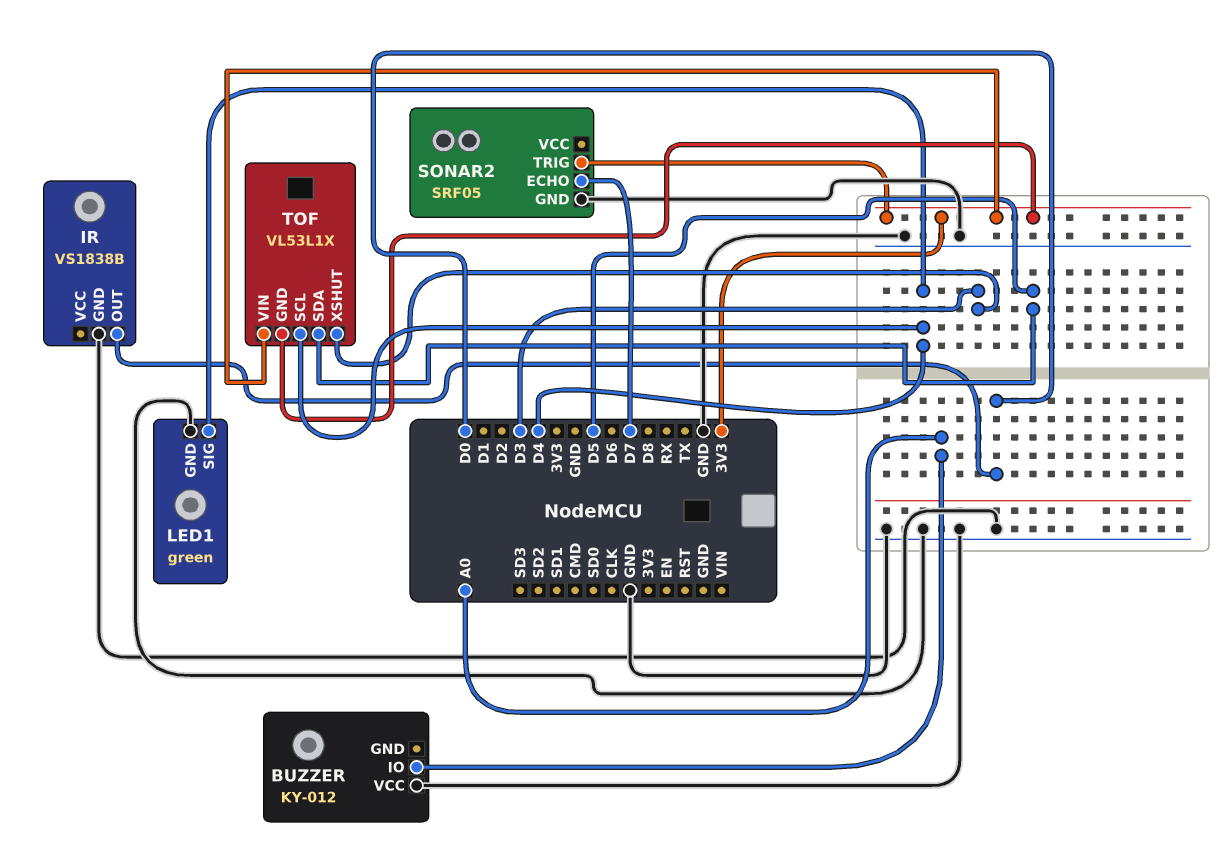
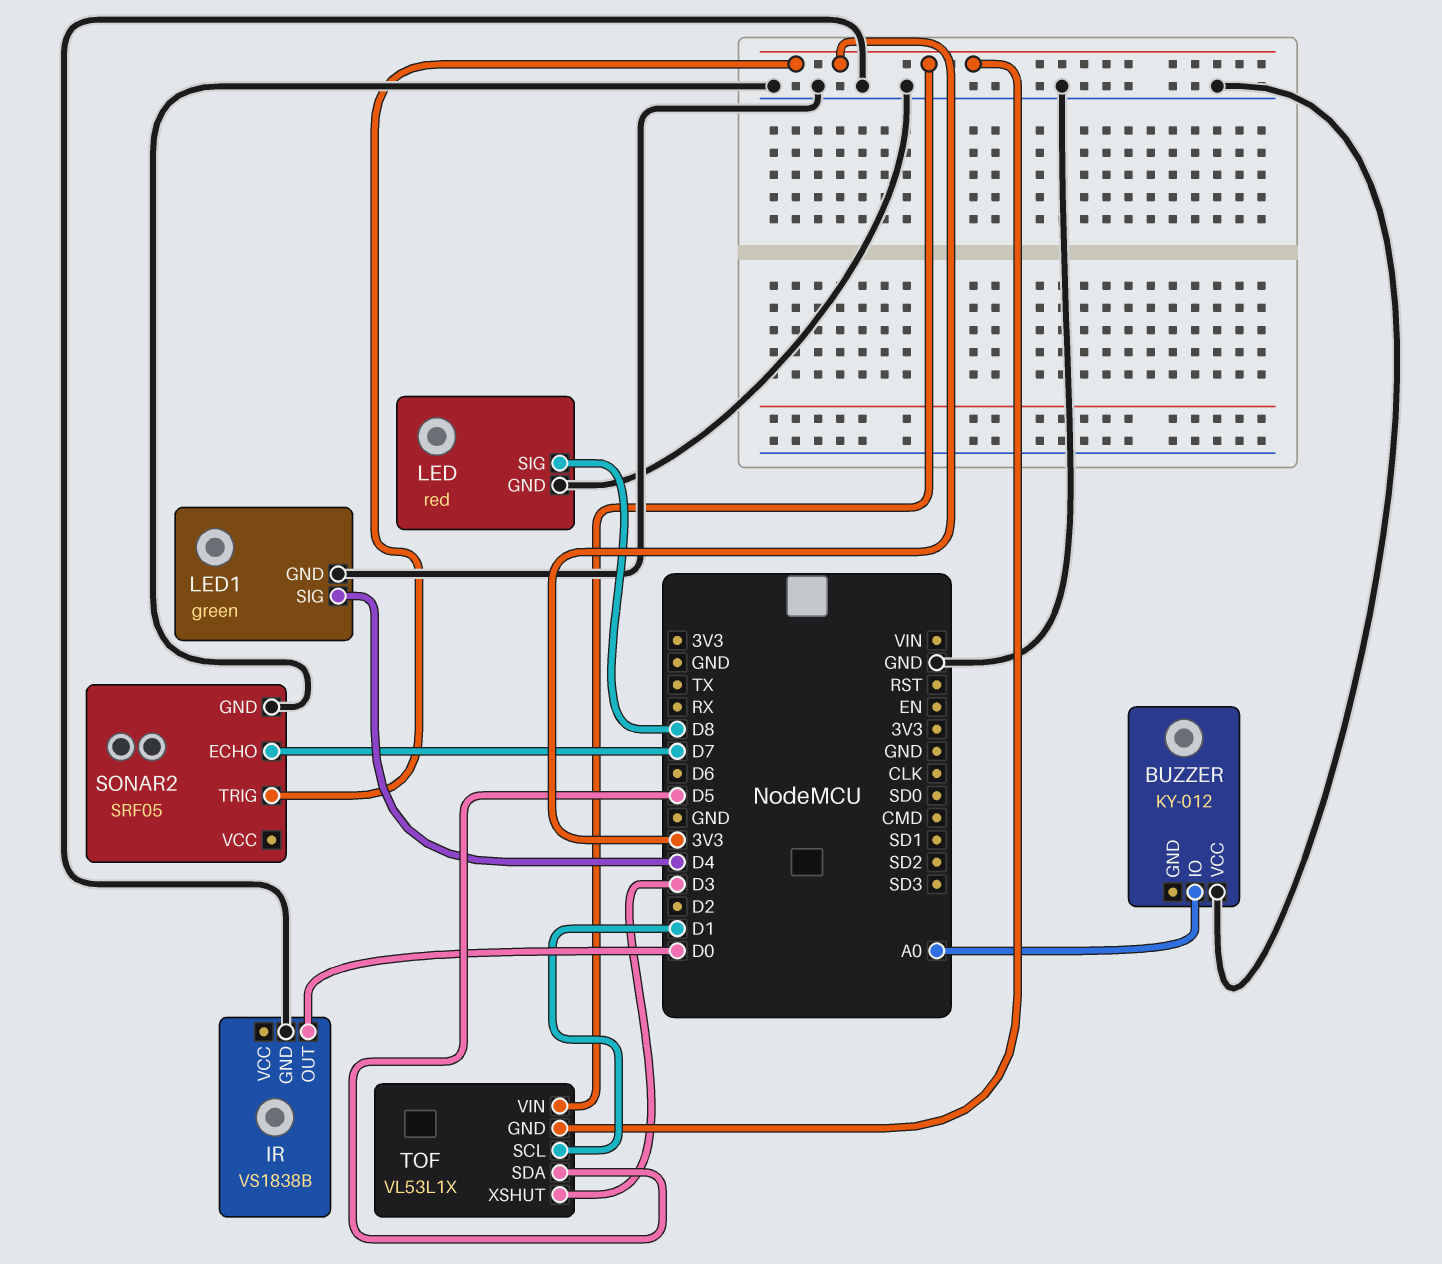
LED: none -> red
LED pin GND: none -> GND
LED pin SIG: none -> D8
TOF pin SCL: D4 -> D1

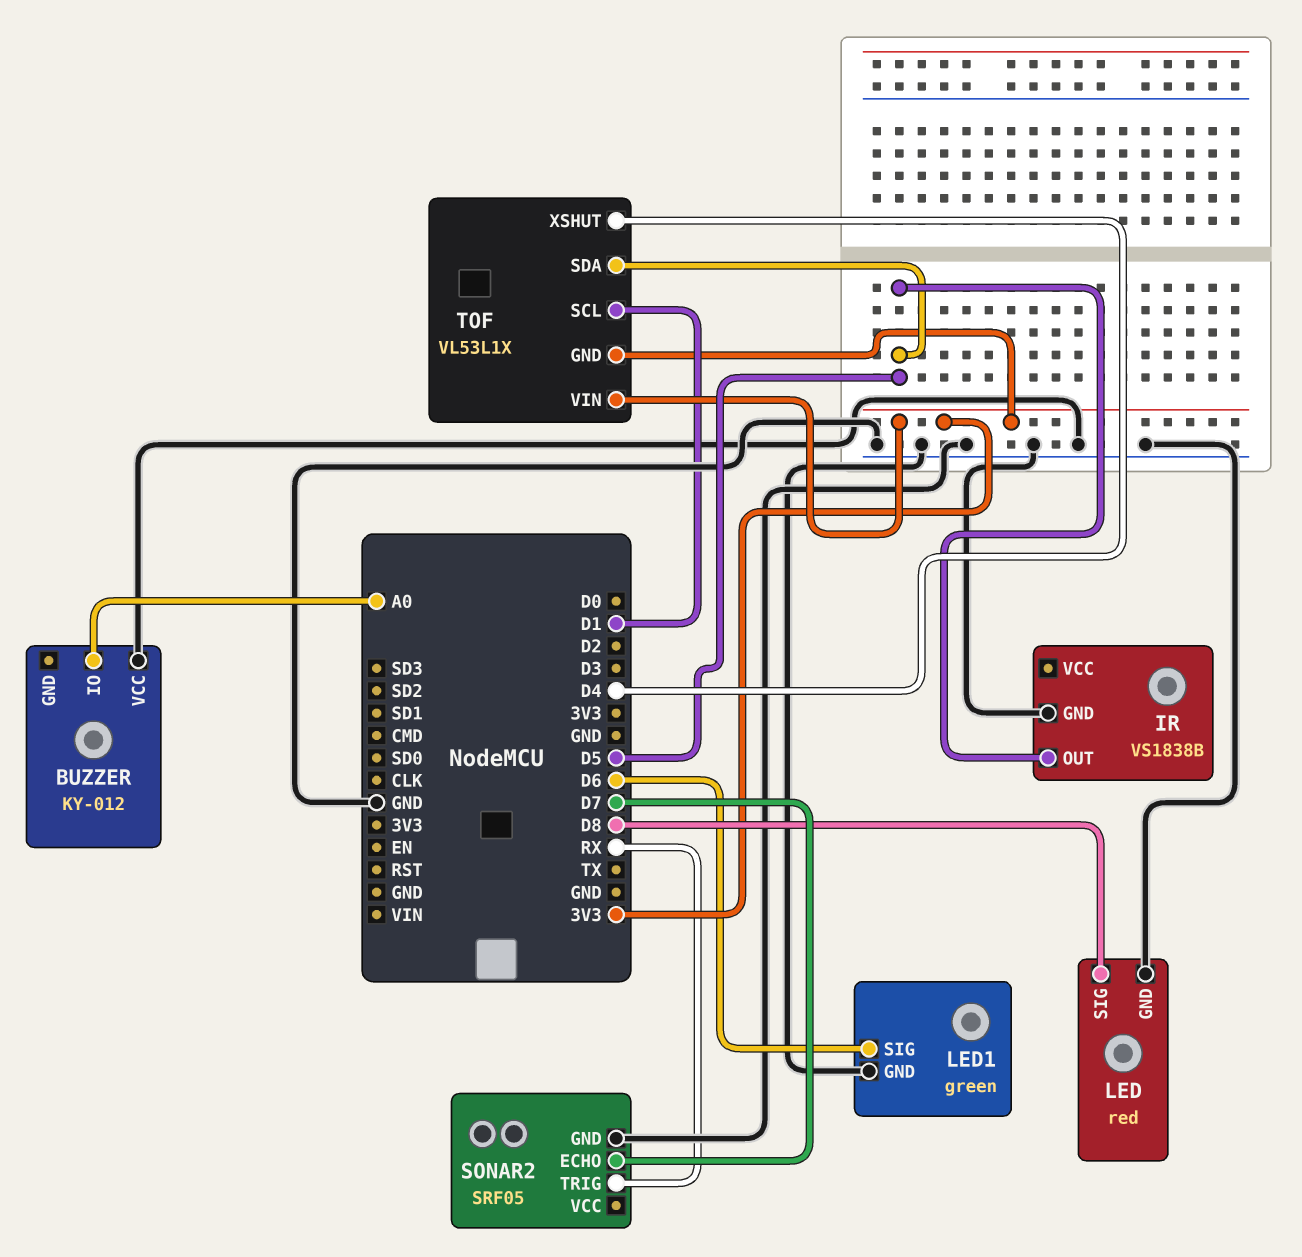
IR pin OUT: D0 -> D5
LED1 pin SIG: D4 -> D6
SONAR2 pin TRIG: 3V3 -> RX
TOF pin XSHUT: D3 -> D4

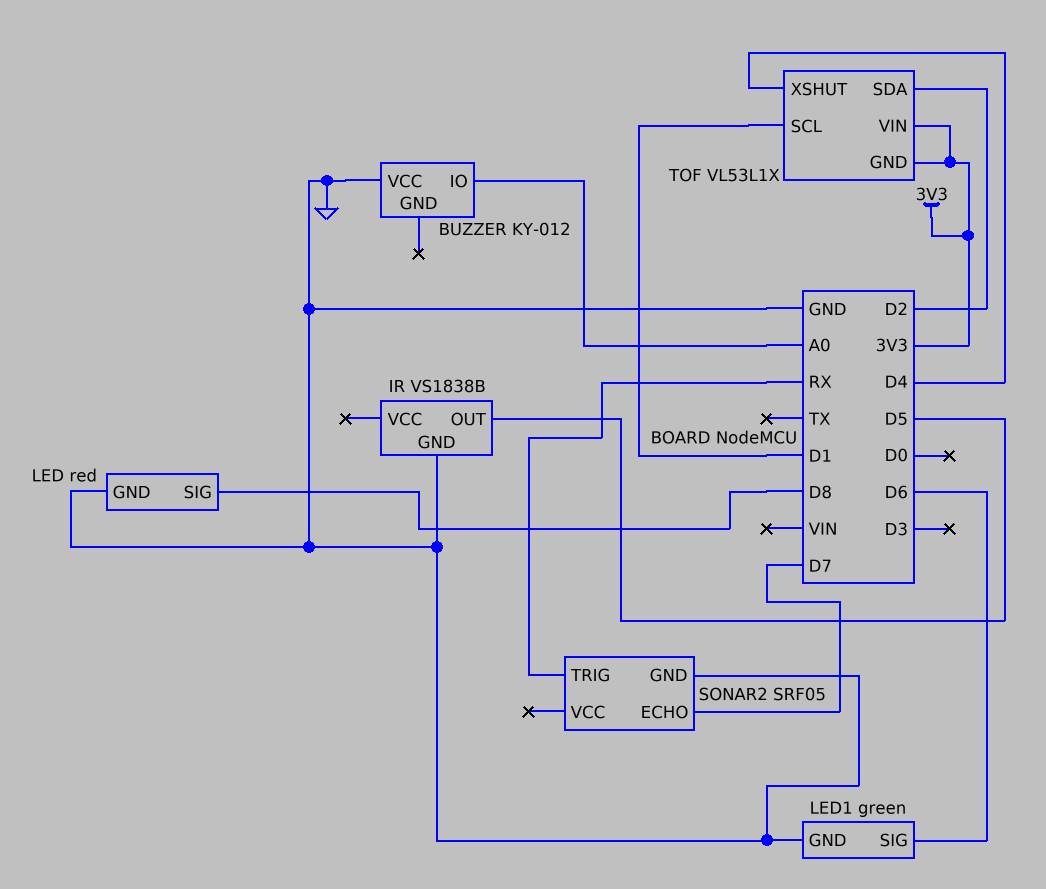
TOF pin SDA: D5 -> D2

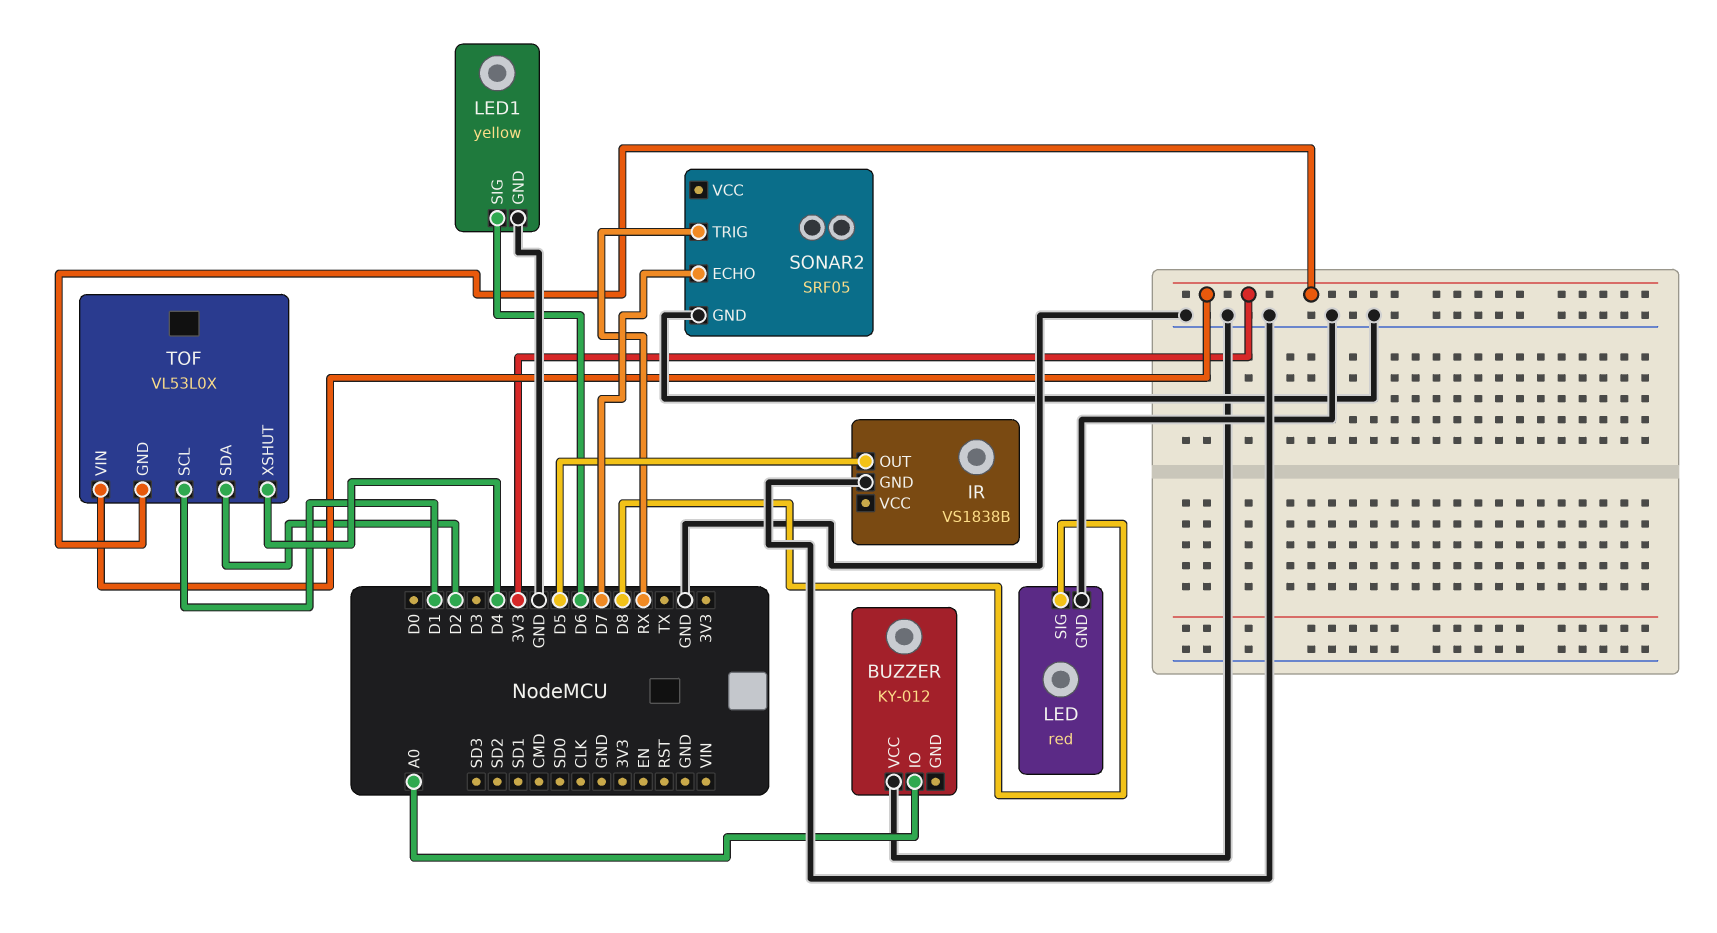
LED1: green -> yellow
TOF: VL53L1X -> VL53L0X

